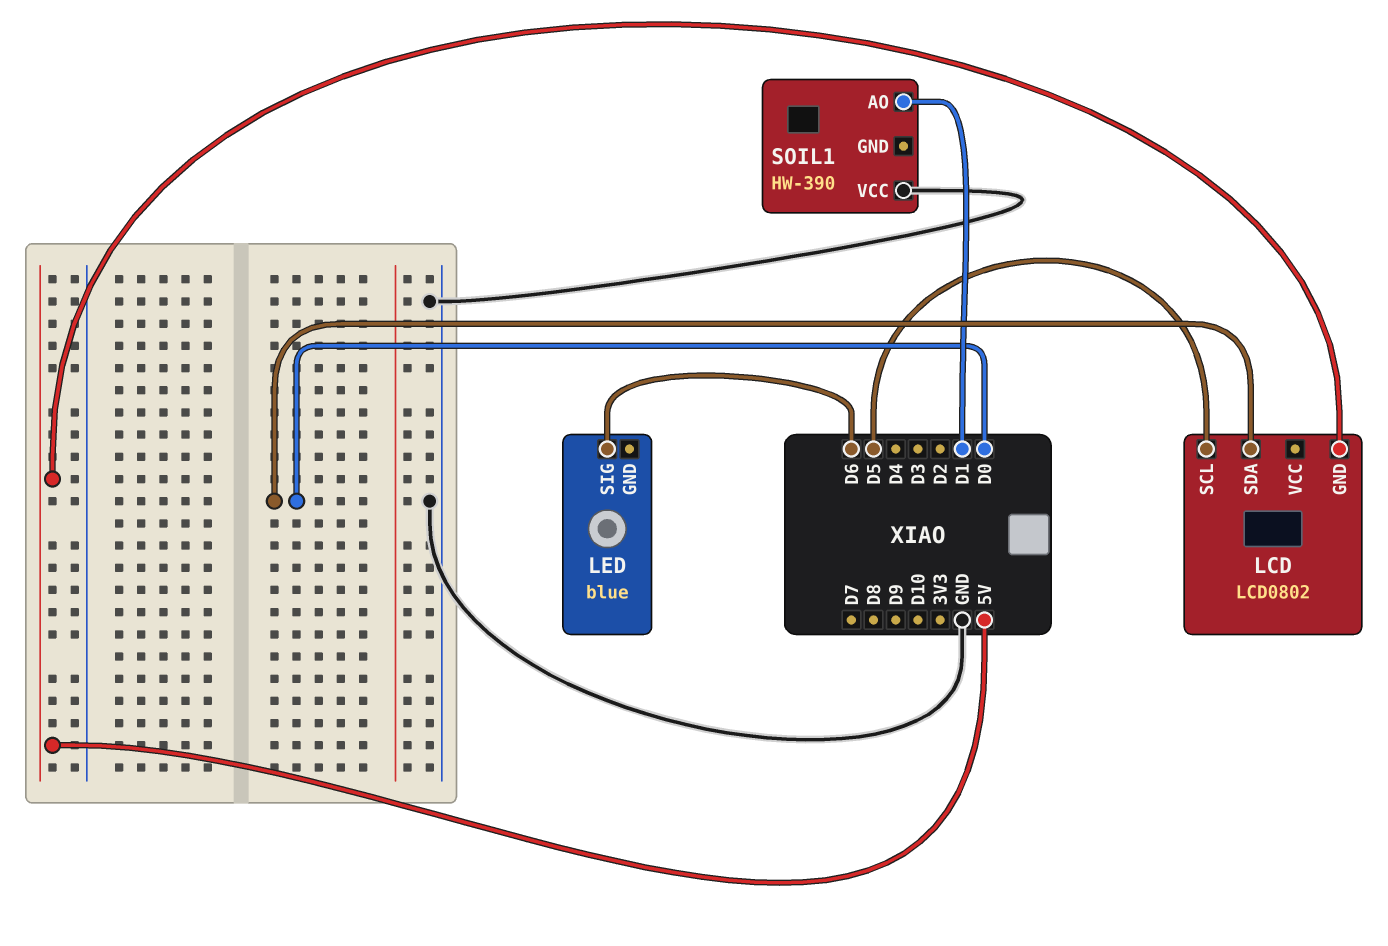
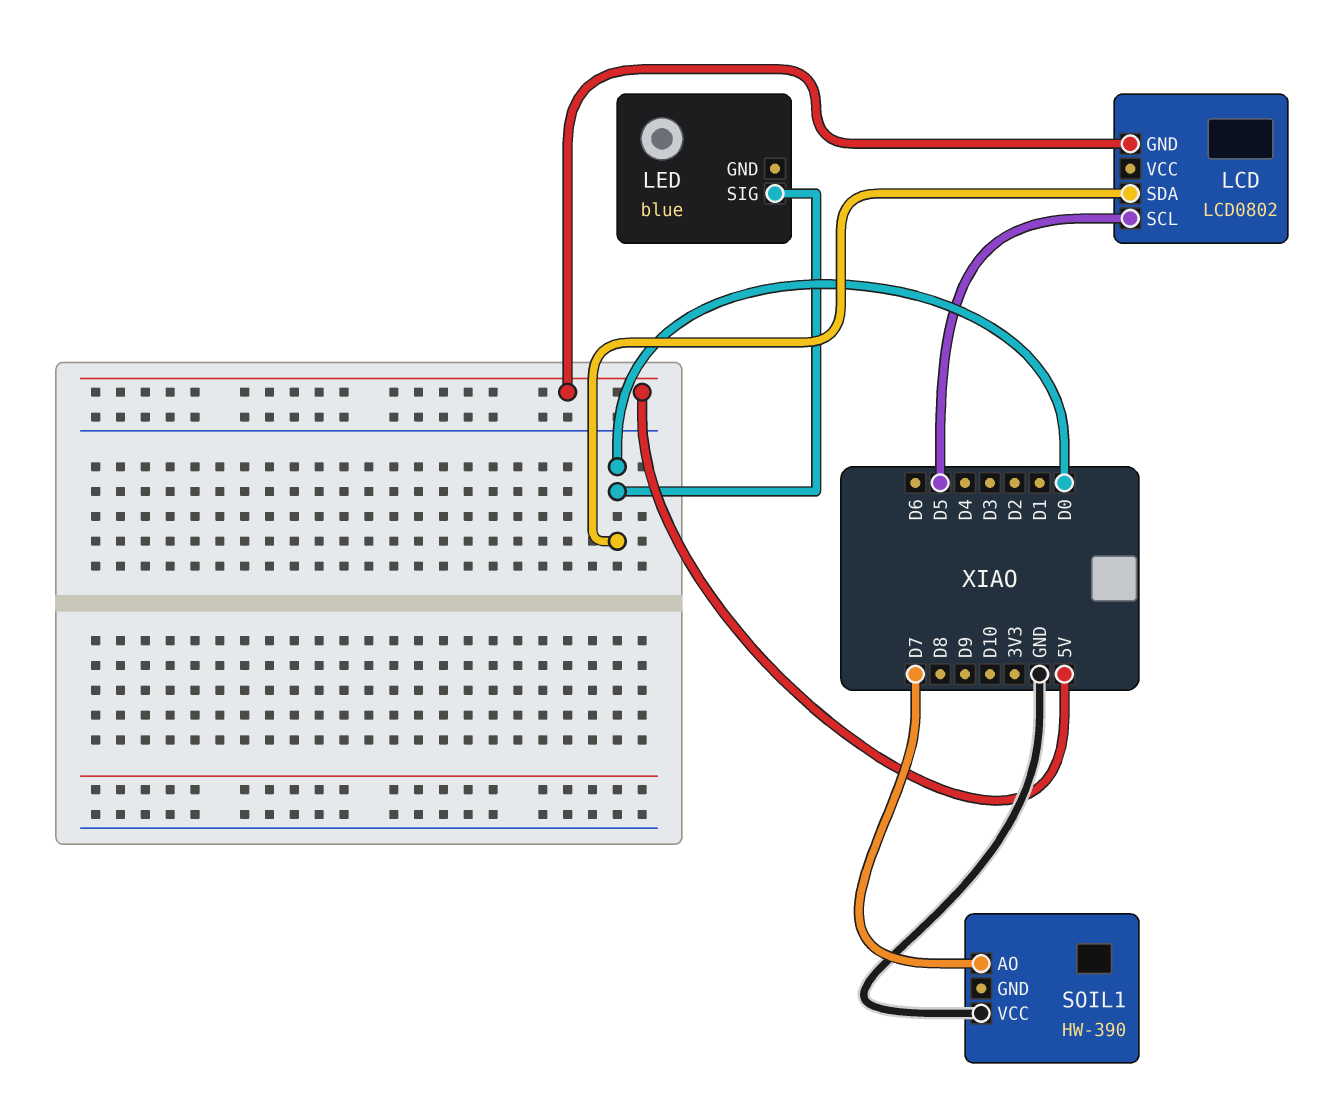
LED pin SIG: D6 -> D0
SOIL1 pin AO: D1 -> D7

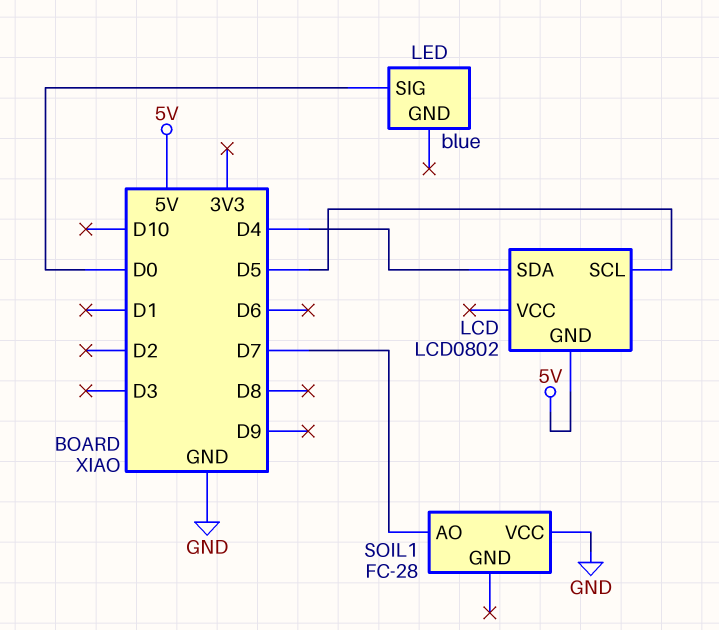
LCD pin SDA: D0 -> D4
SOIL1: HW-390 -> FC-28

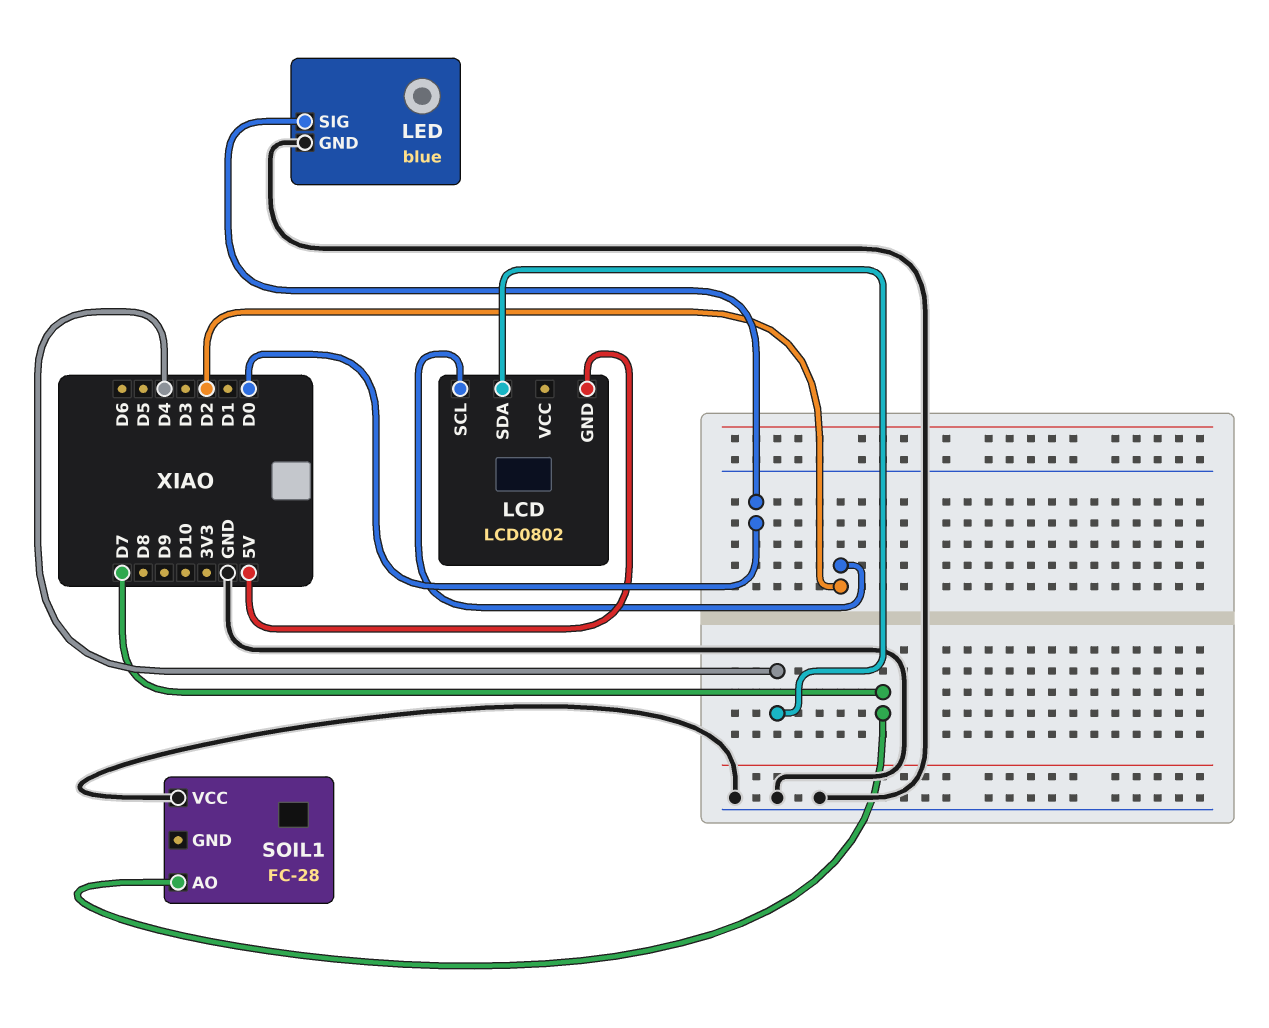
LCD pin SCL: D5 -> D2
LED pin GND: none -> GND

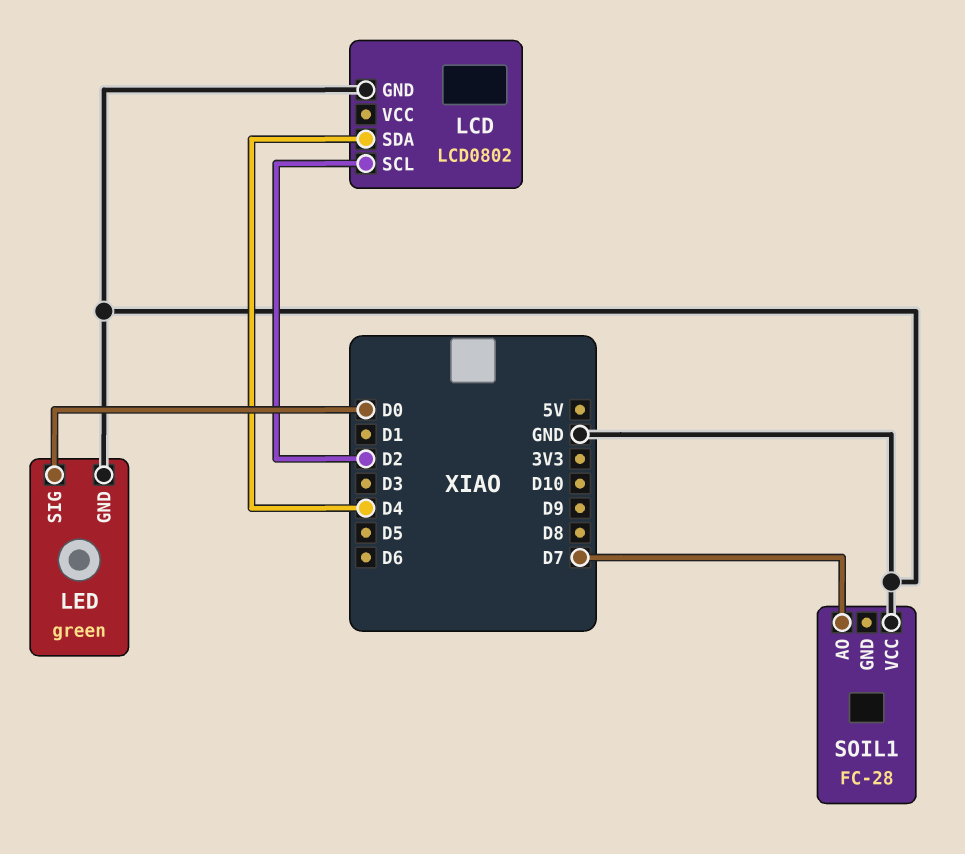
LCD pin GND: 5V -> GND
LED: blue -> green

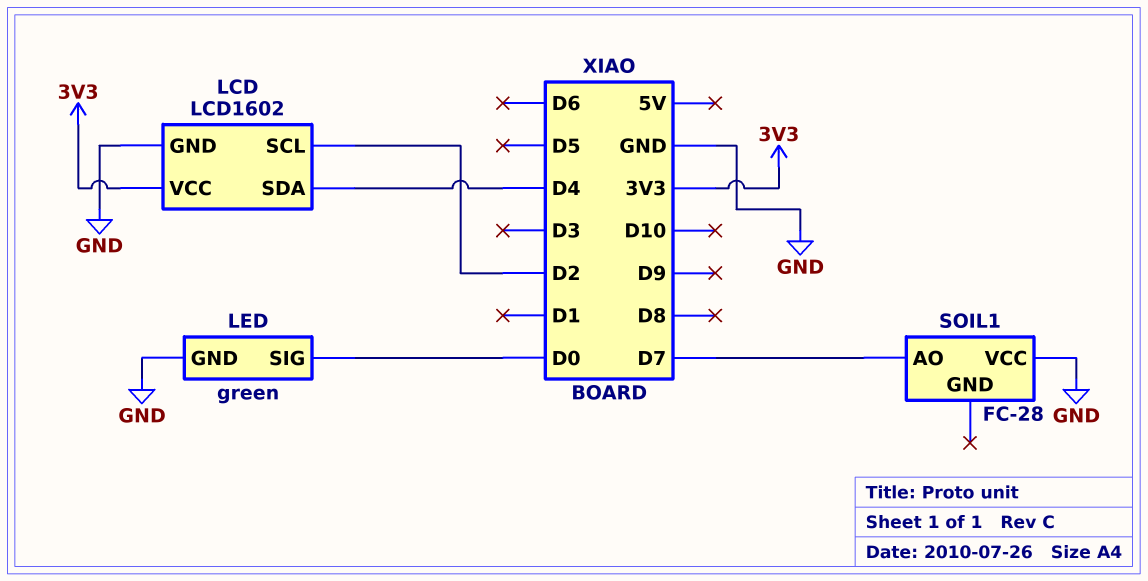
LCD: LCD0802 -> LCD1602
LCD pin VCC: none -> 3V3

